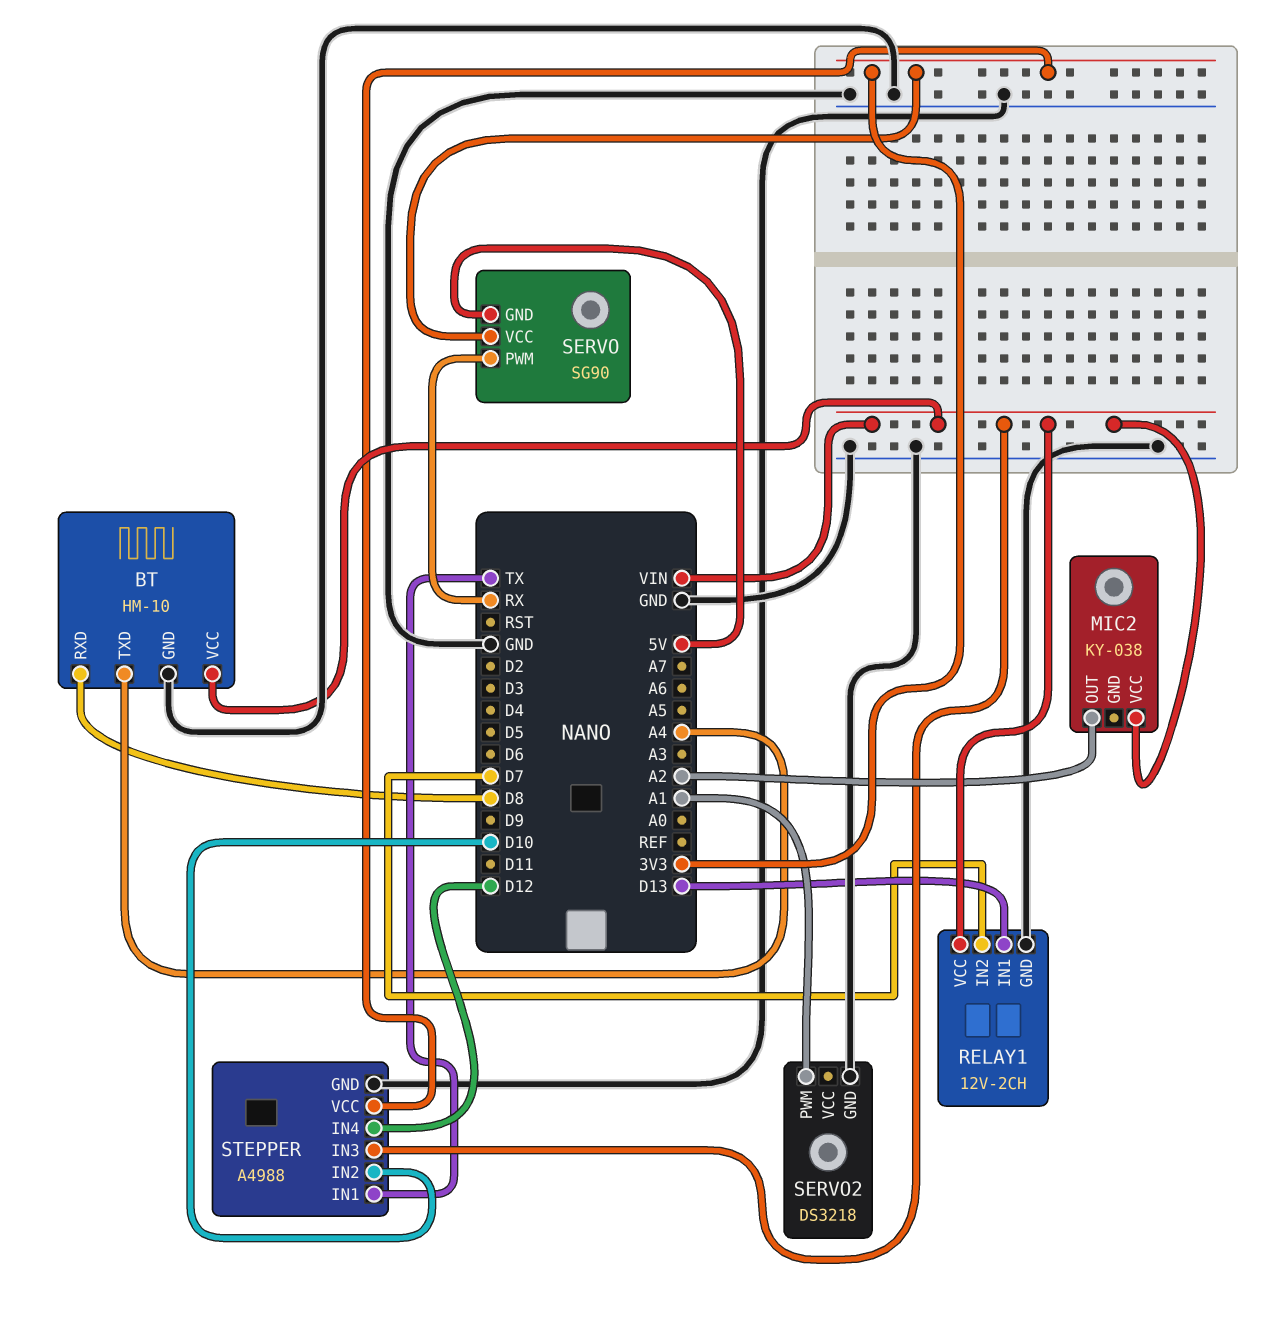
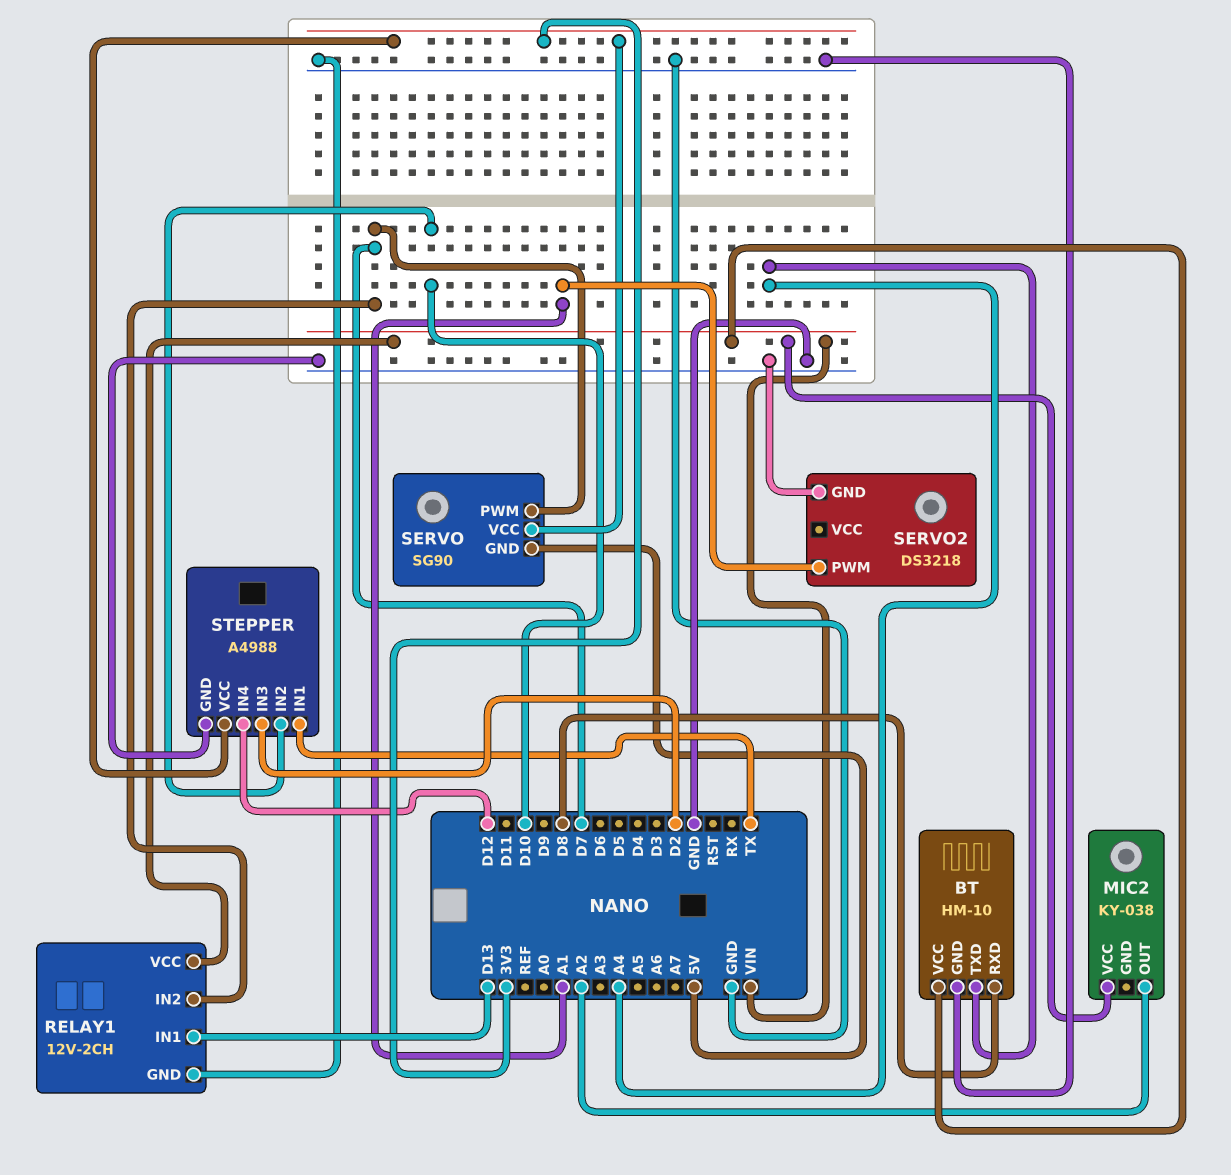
SERVO pin PWM: RX -> D7
STEPPER pin IN3: VIN -> D2

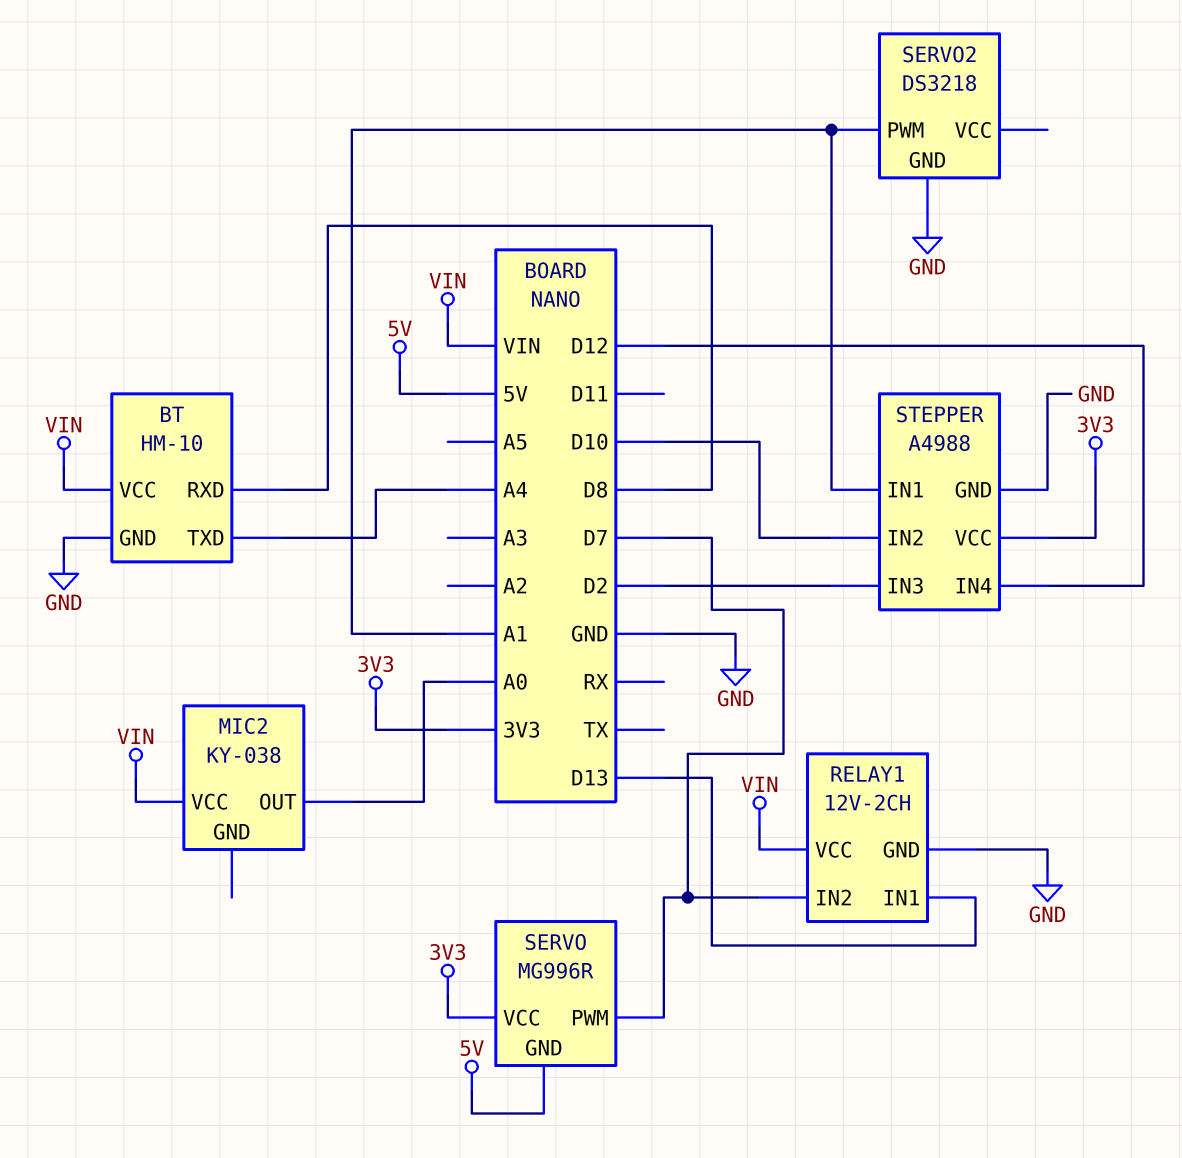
MIC2 pin OUT: A2 -> A0
SERVO: SG90 -> MG996R
STEPPER pin IN1: TX -> A1

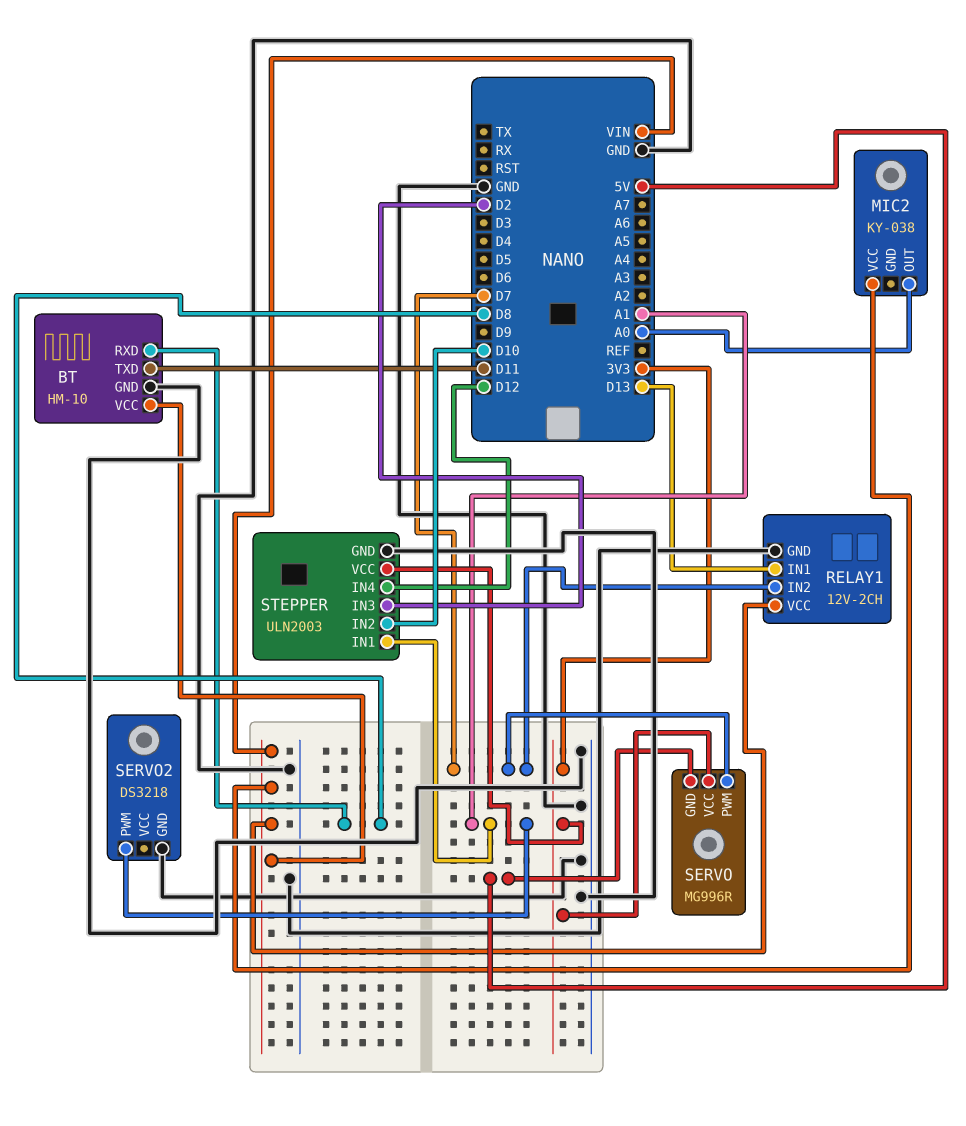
BT pin TXD: A4 -> D11
STEPPER: A4988 -> ULN2003

